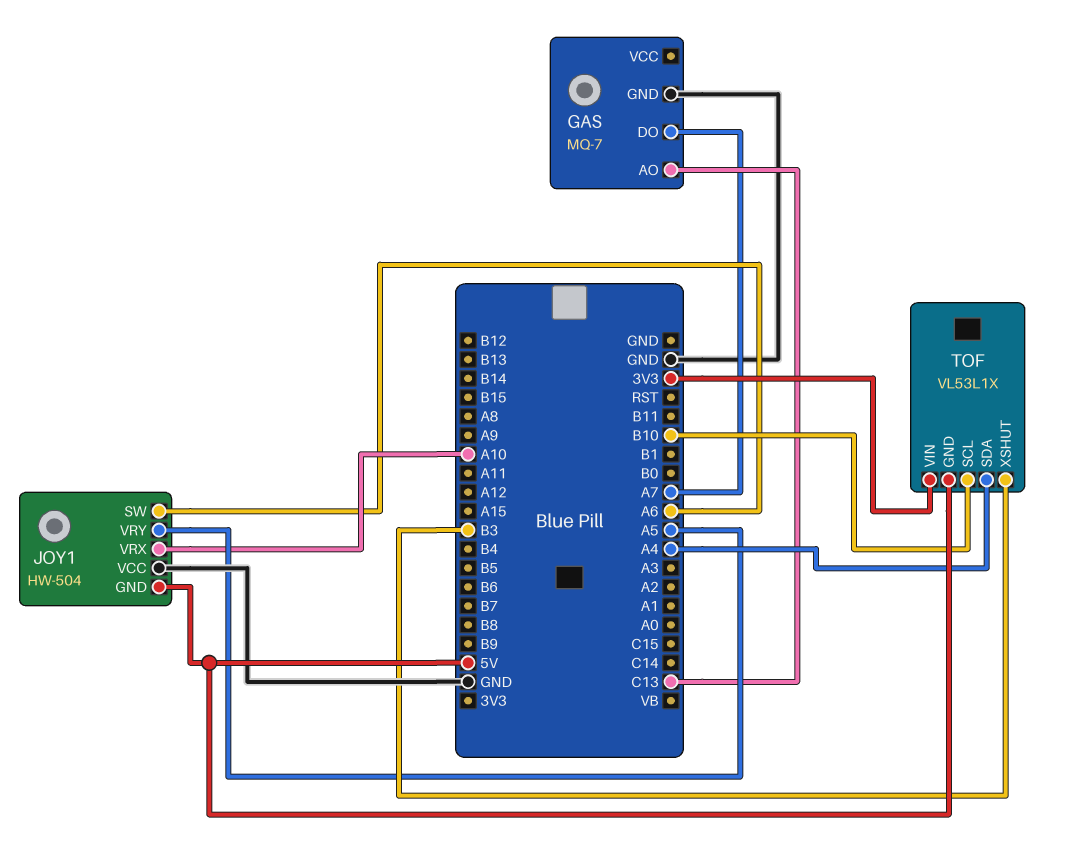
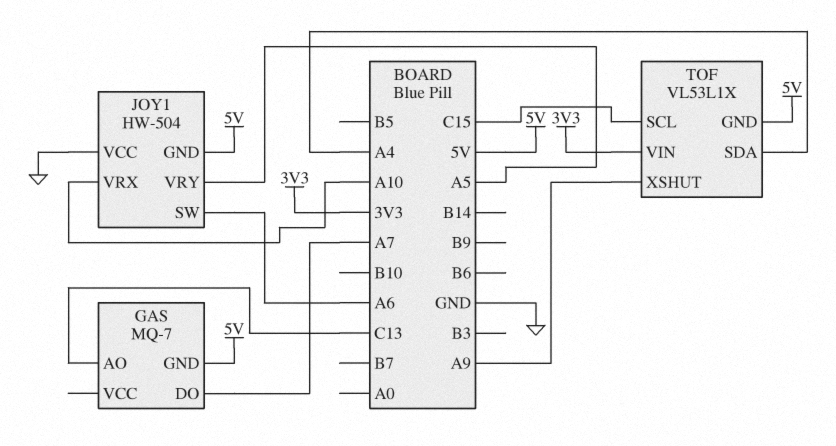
GAS pin GND: GND -> 5V
TOF pin SCL: B10 -> C15
TOF pin XSHUT: B3 -> A9

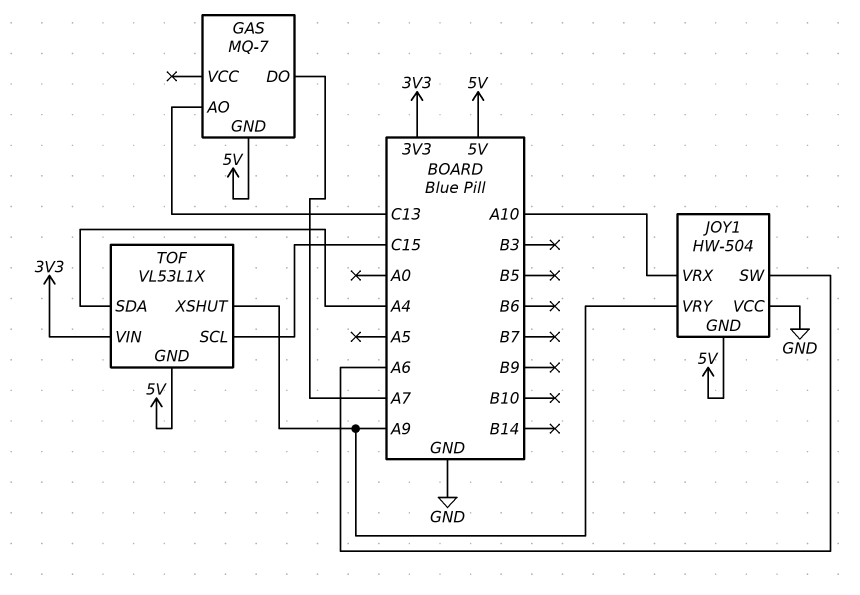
JOY1 pin VRY: A5 -> A9

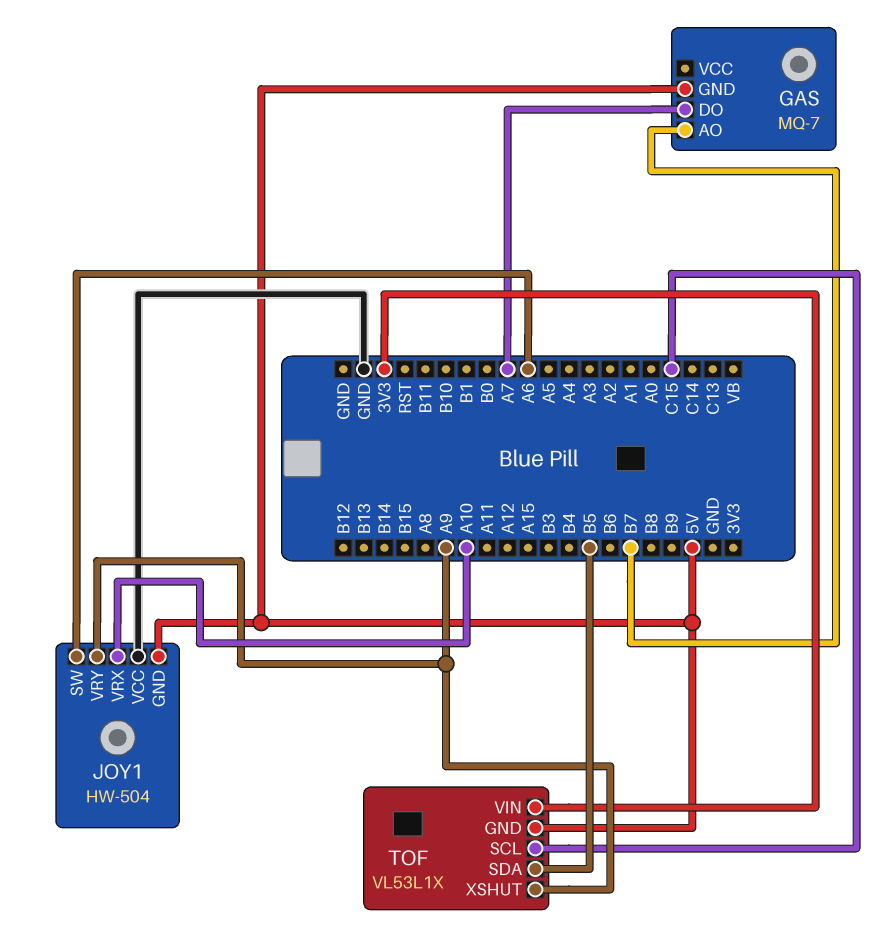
GAS pin AO: C13 -> B7
TOF pin SDA: A4 -> B5

